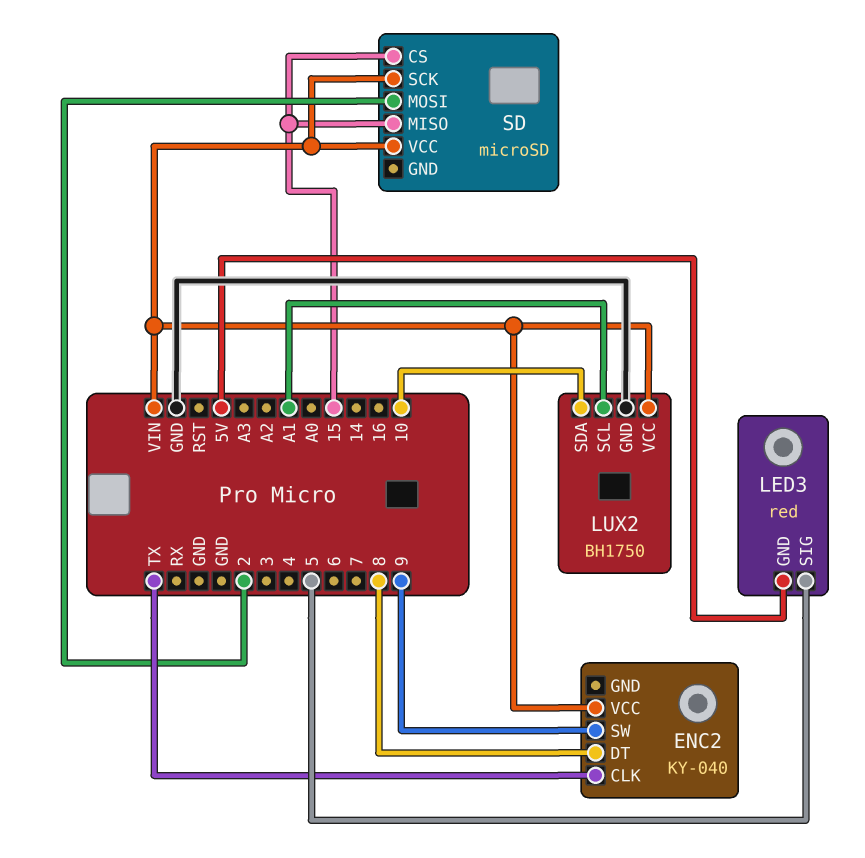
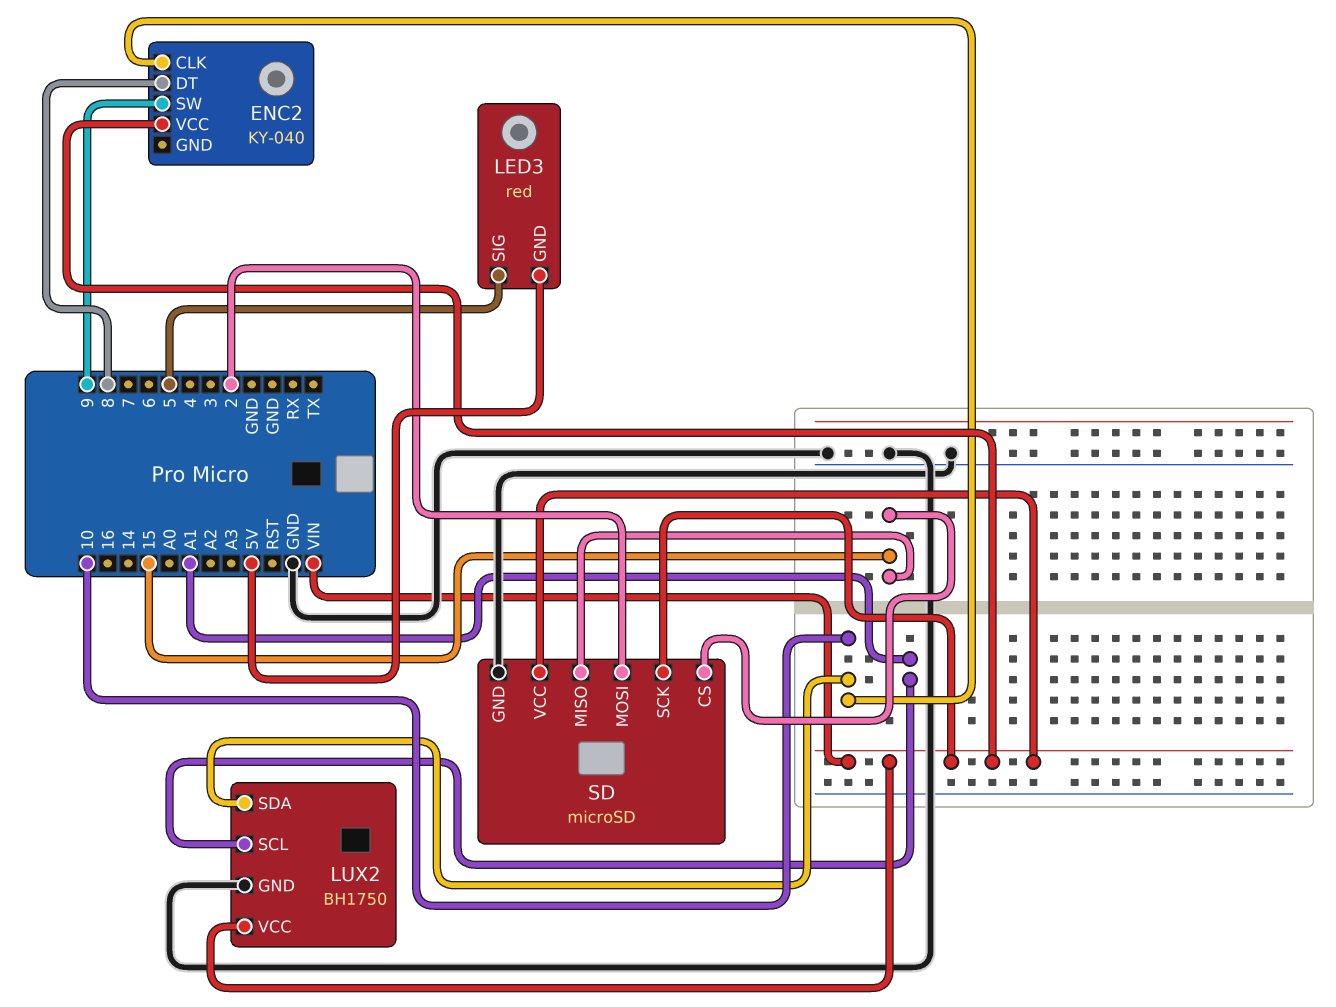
ENC2 pin CLK: TX -> 10
SD pin GND: none -> GND

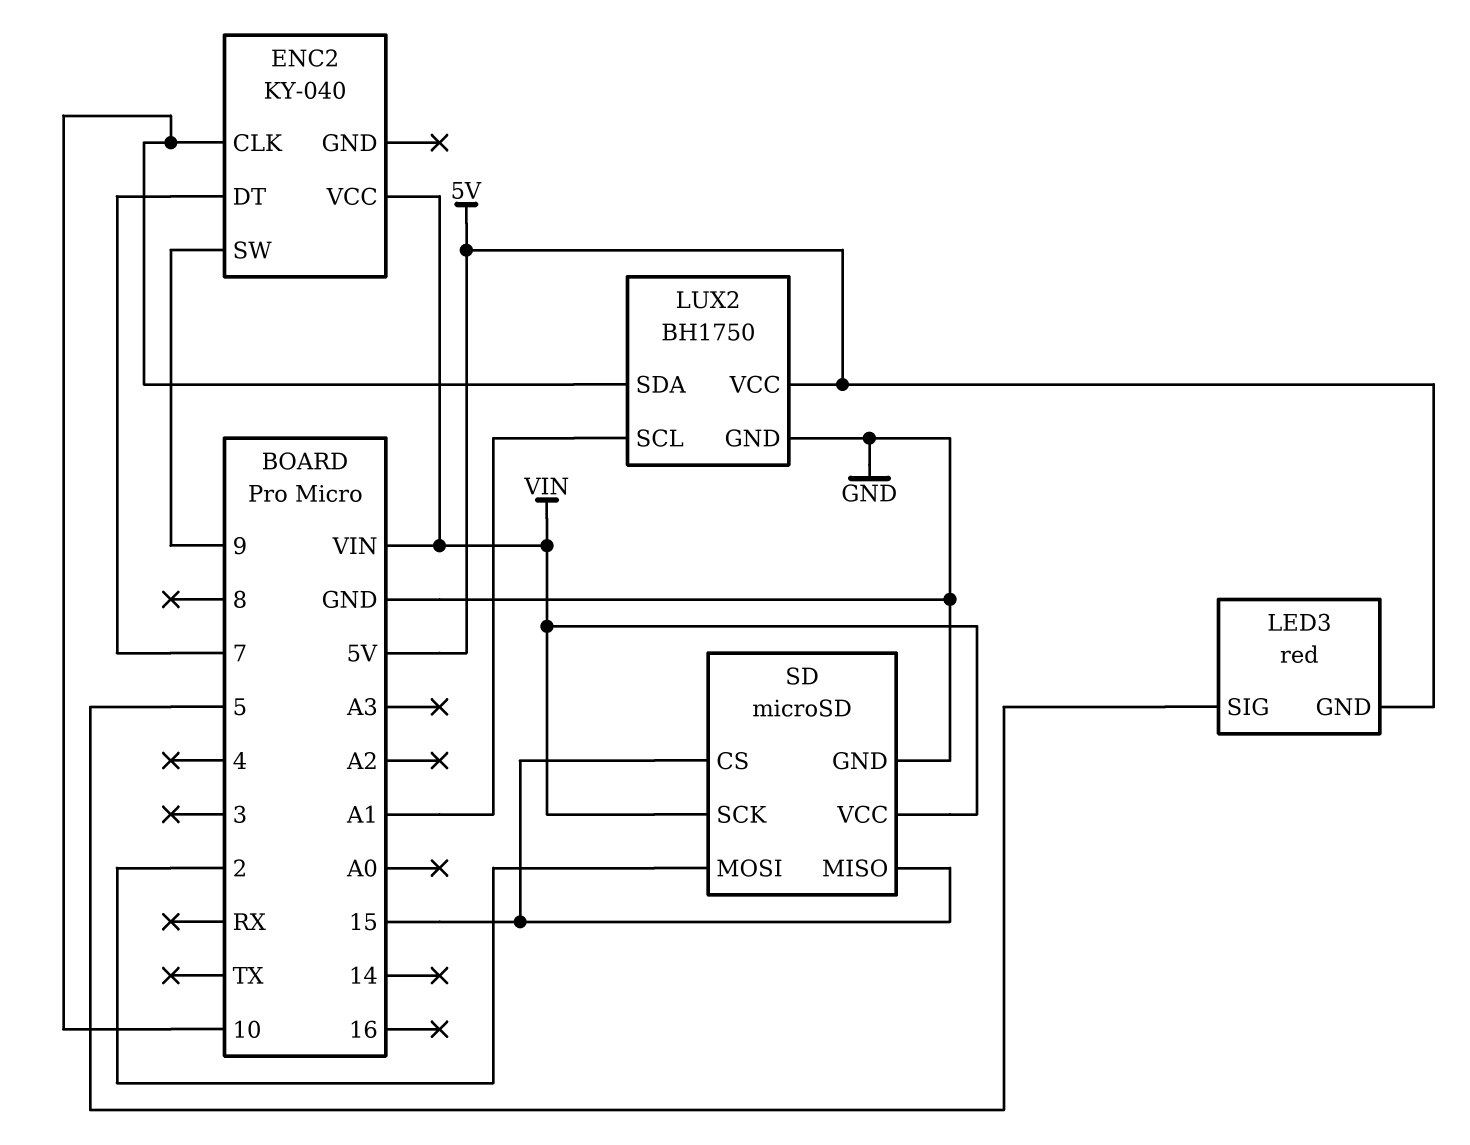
ENC2 pin DT: 8 -> 7
LUX2 pin VCC: VIN -> 5V

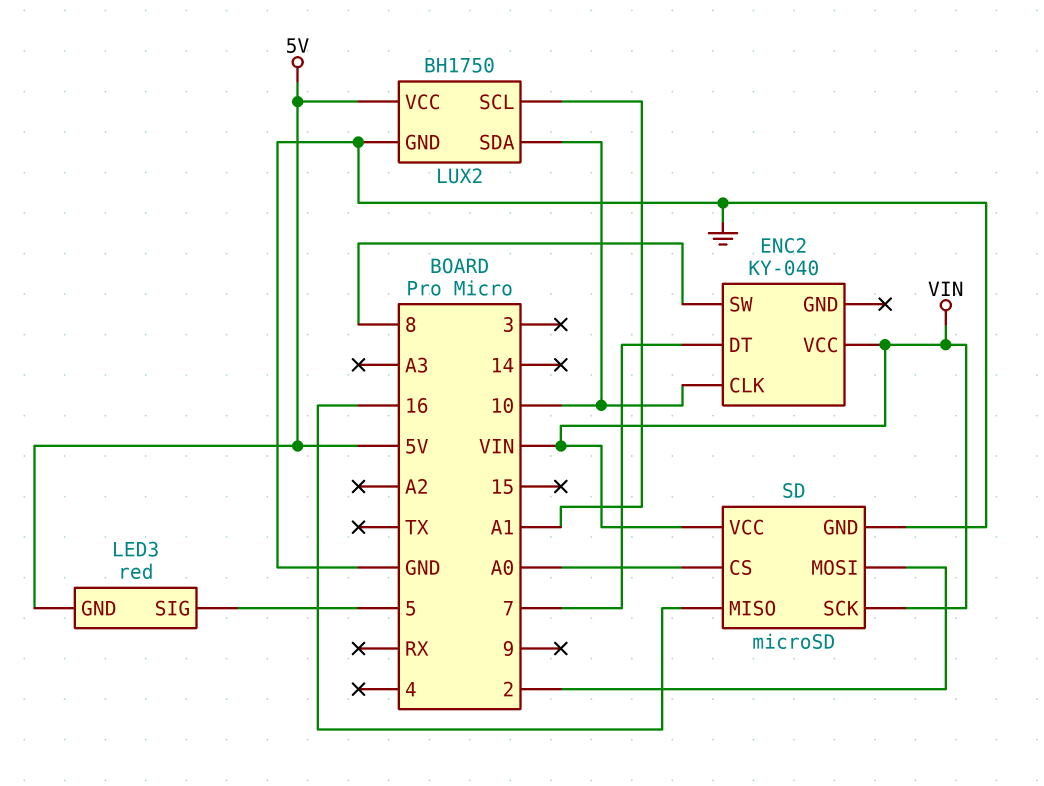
ENC2 pin SW: 9 -> 8
SD pin CS: 15 -> A0
SD pin MISO: 15 -> 16

